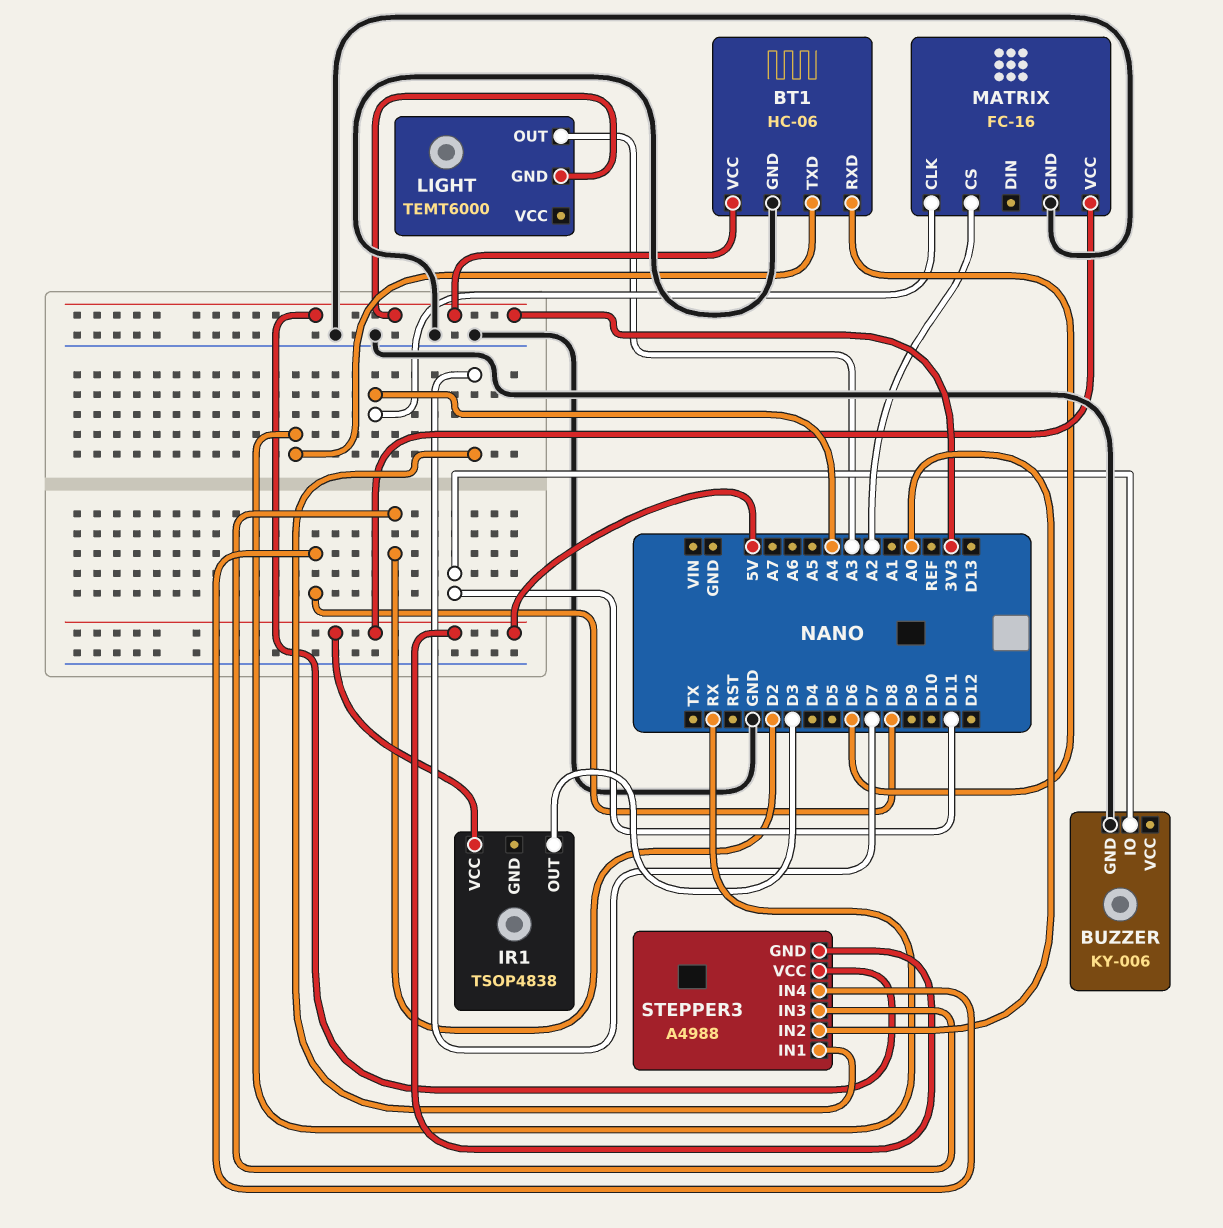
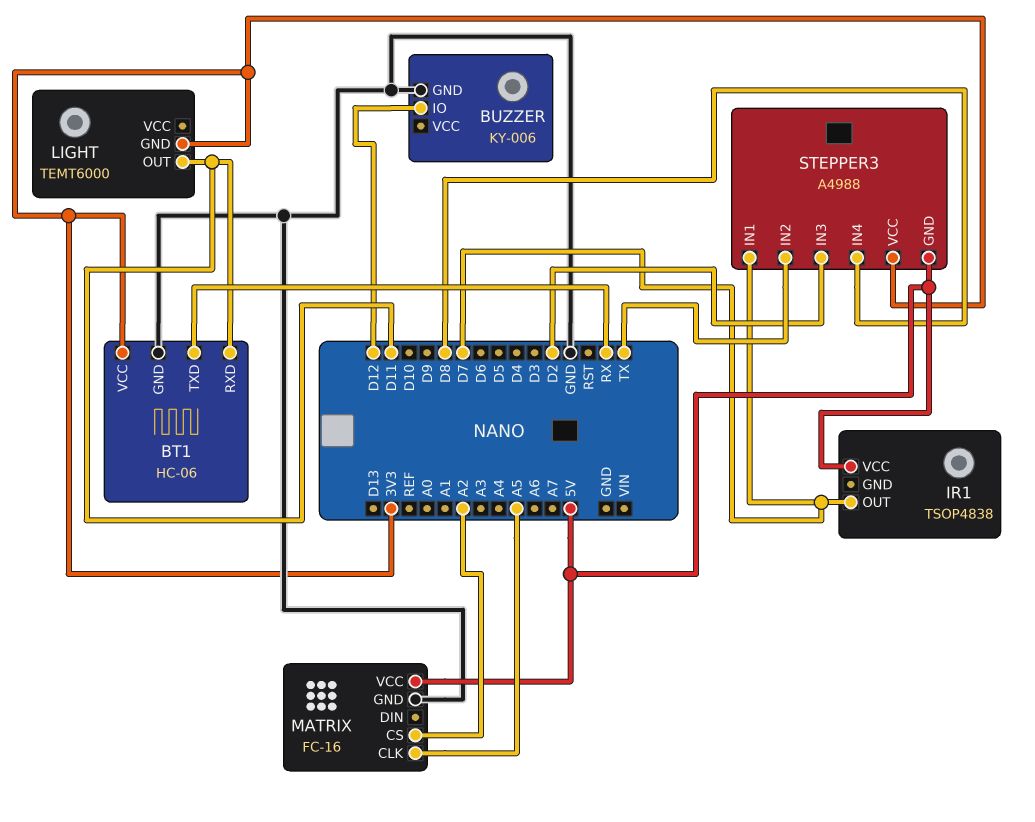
BT1 pin RXD: D6 -> D11
BUZZER pin IO: D11 -> D12
IR1 pin OUT: D3 -> D7
LIGHT pin OUT: A3 -> D11
MATRIX pin CLK: A4 -> A5
STEPPER3 pin IN2: A0 -> TX

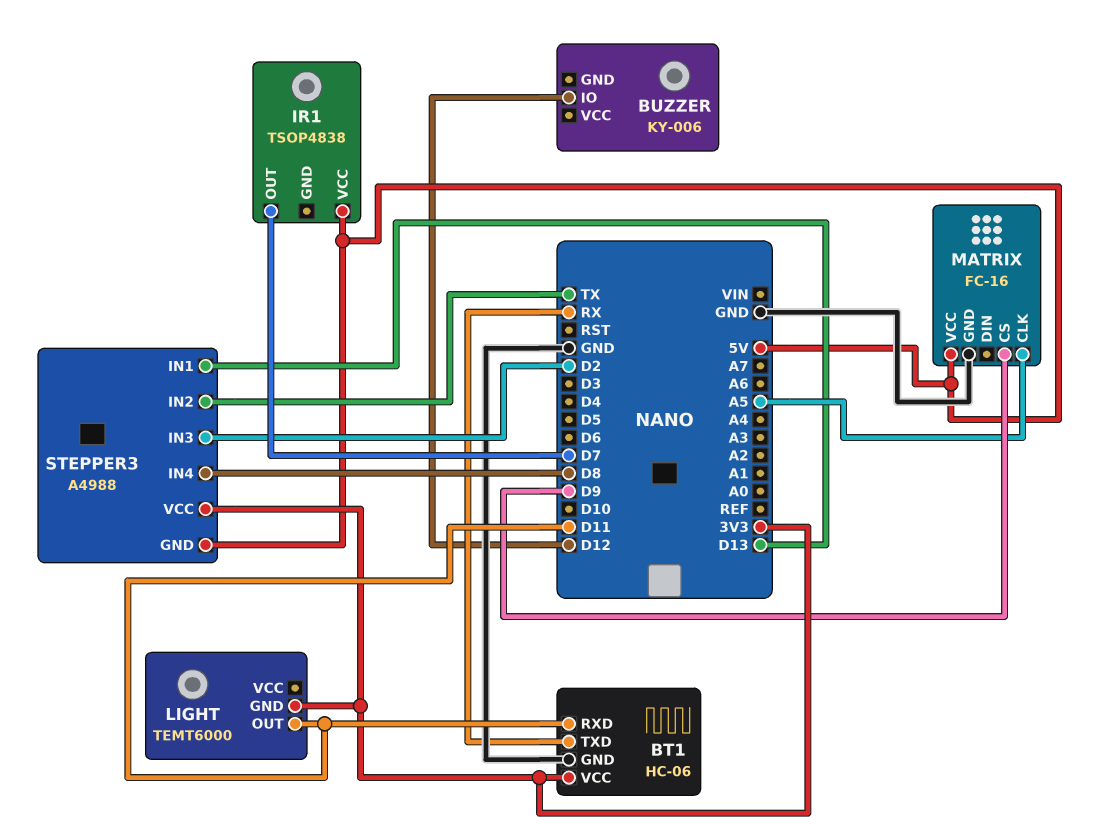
BUZZER pin GND: GND -> none
MATRIX pin CS: A2 -> D9
STEPPER3 pin IN1: D7 -> D13

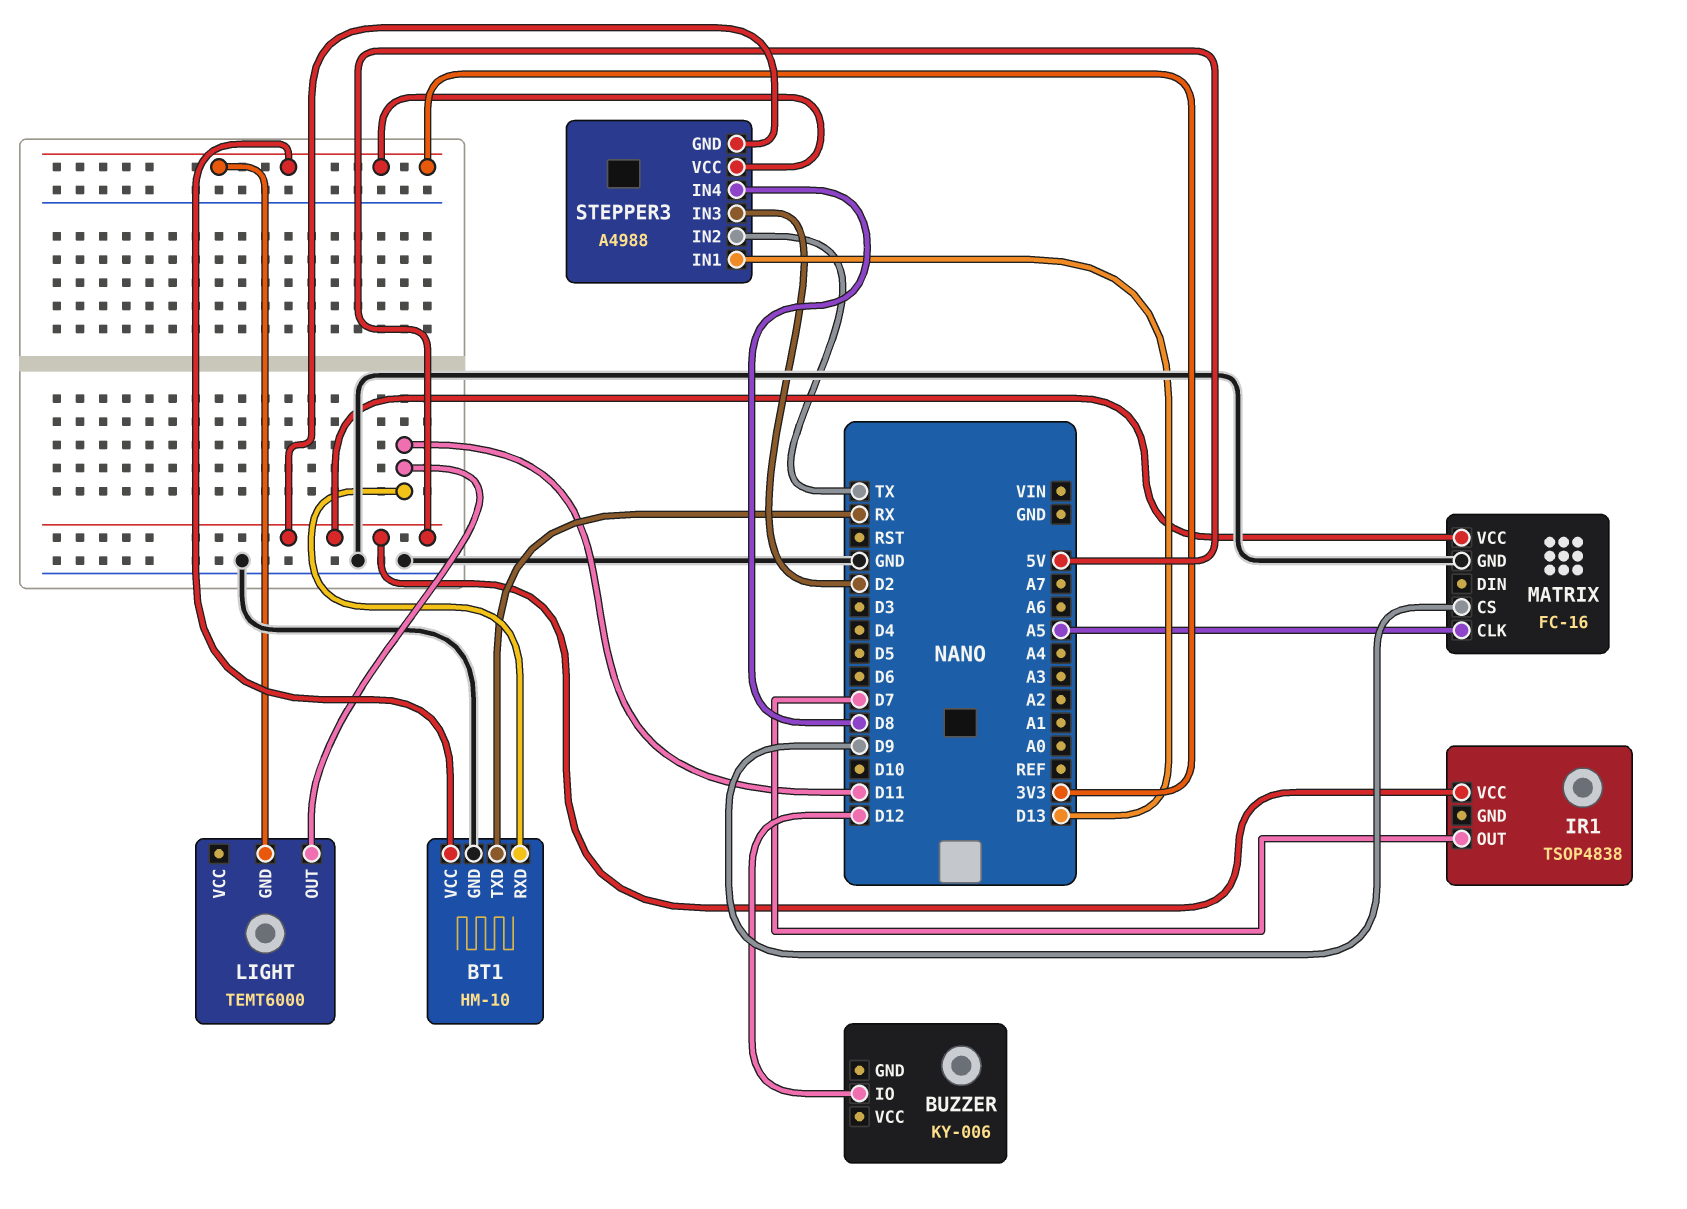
BT1: HC-06 -> HM-10

